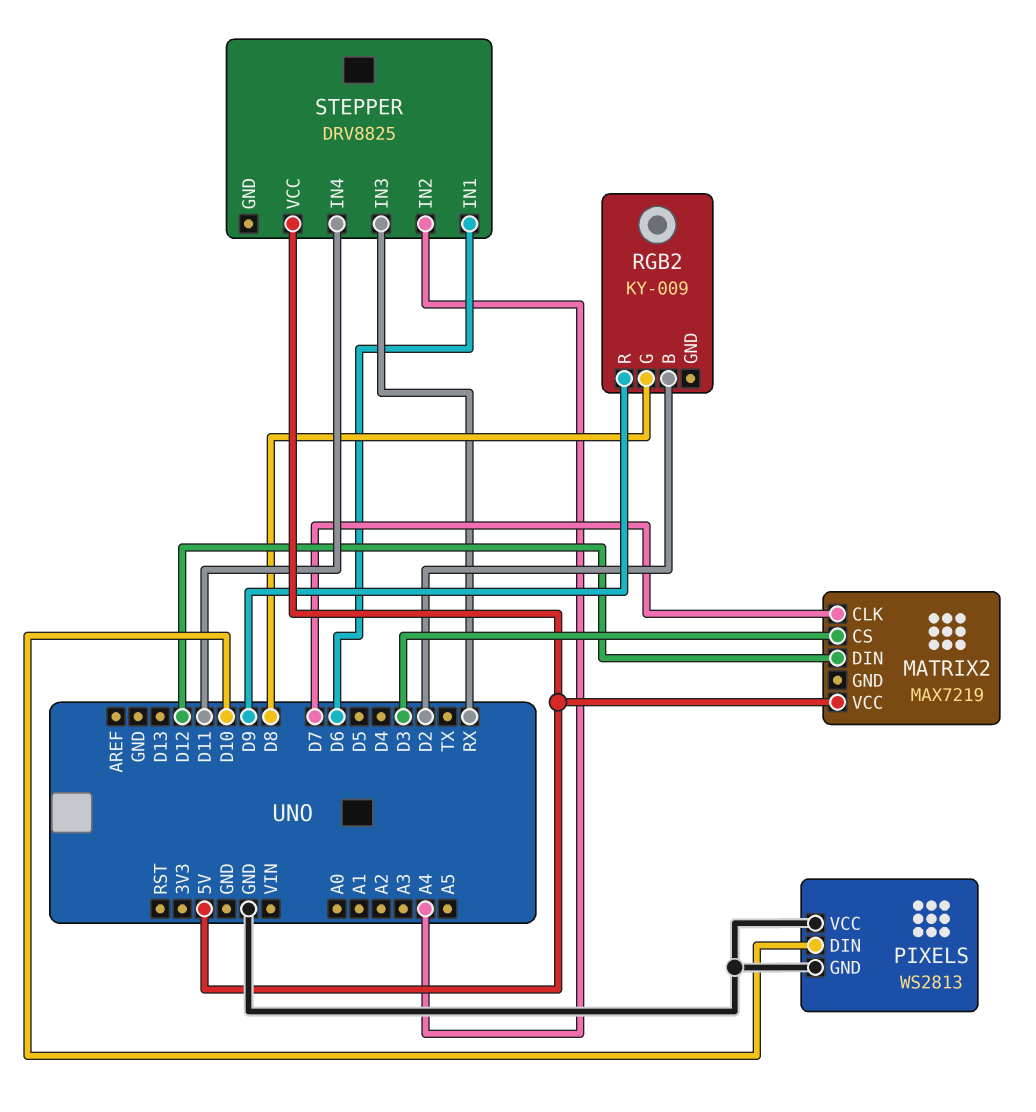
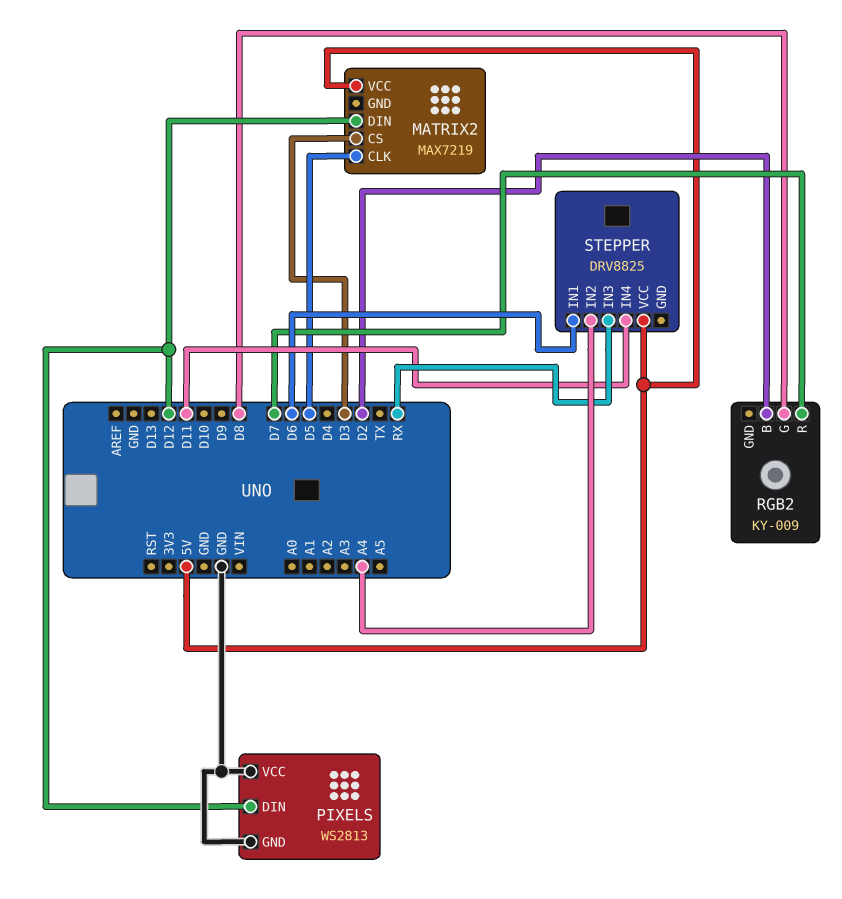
MATRIX2 pin CLK: D7 -> D5
PIXELS pin DIN: D10 -> D12
RGB2 pin R: D9 -> D7

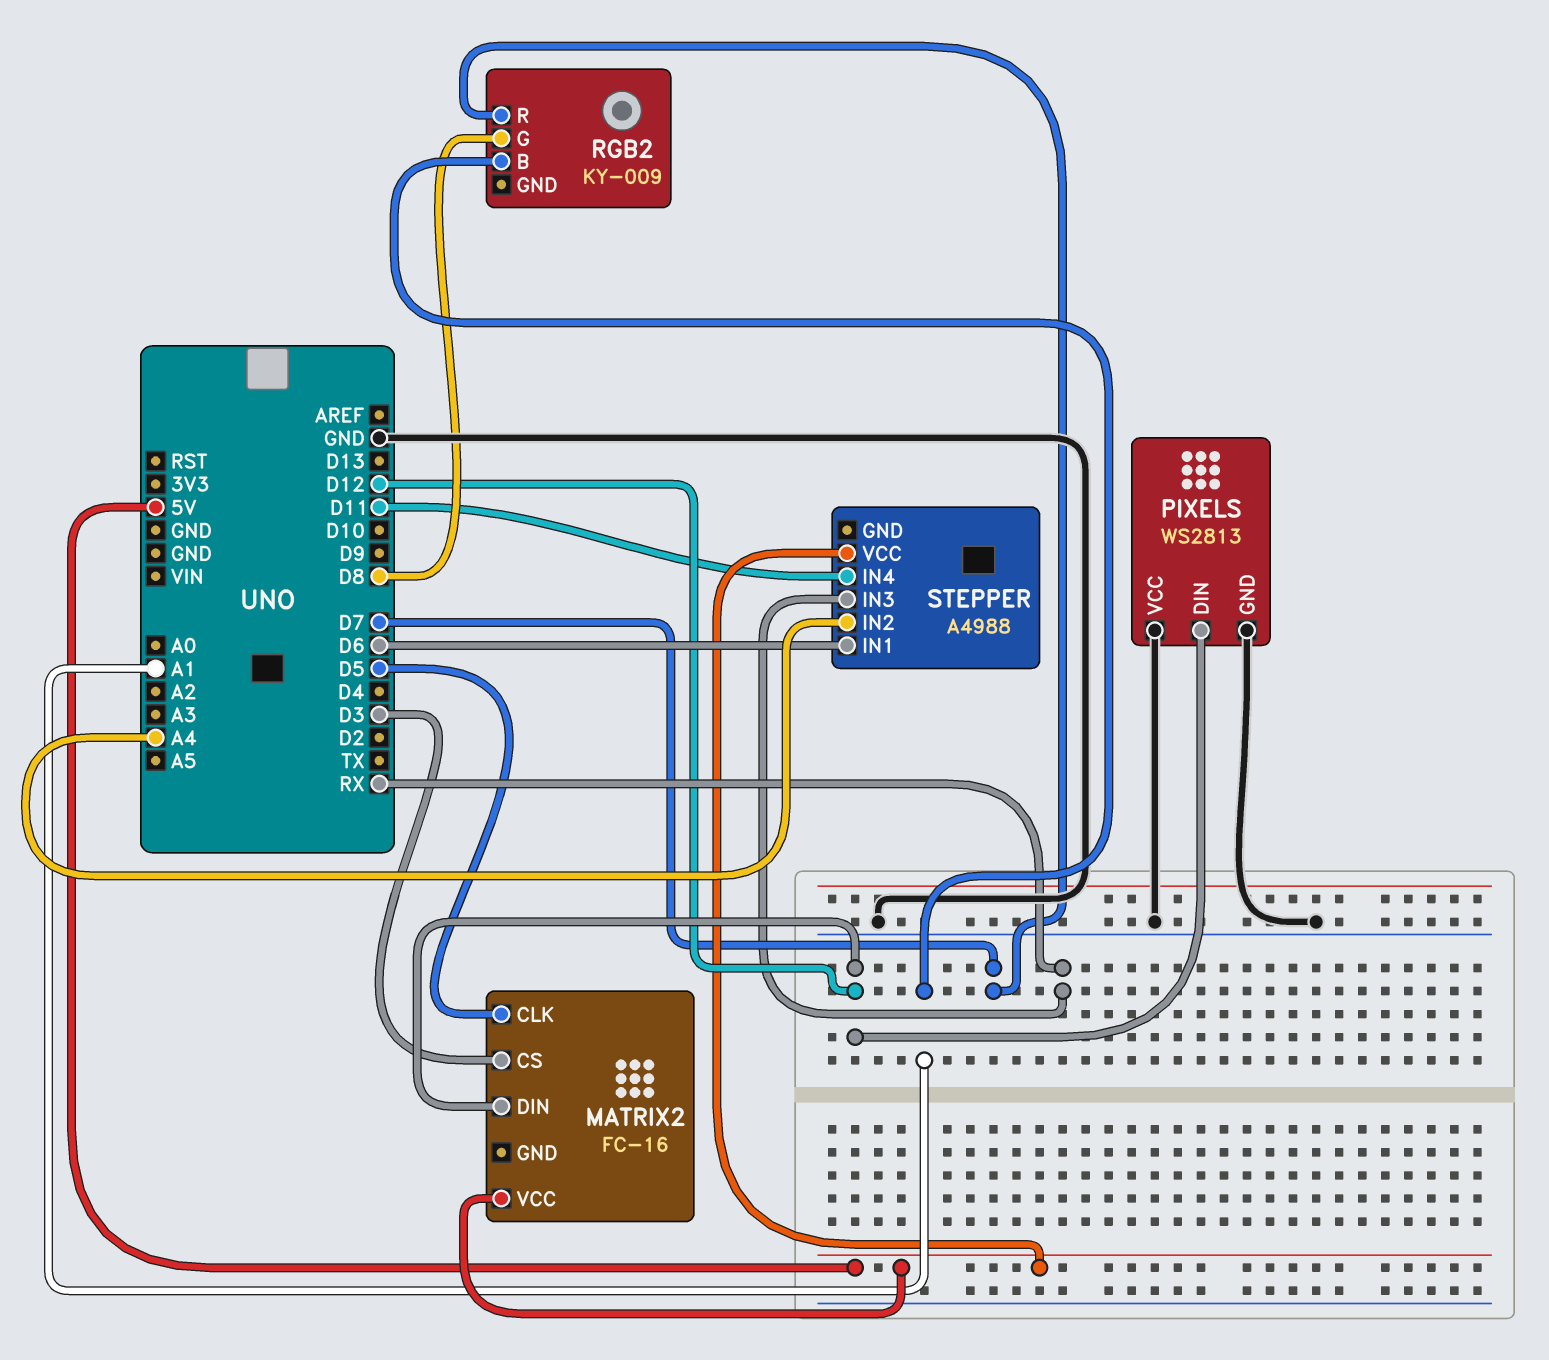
MATRIX2: MAX7219 -> FC-16
RGB2 pin B: D2 -> A1
STEPPER: DRV8825 -> A4988

